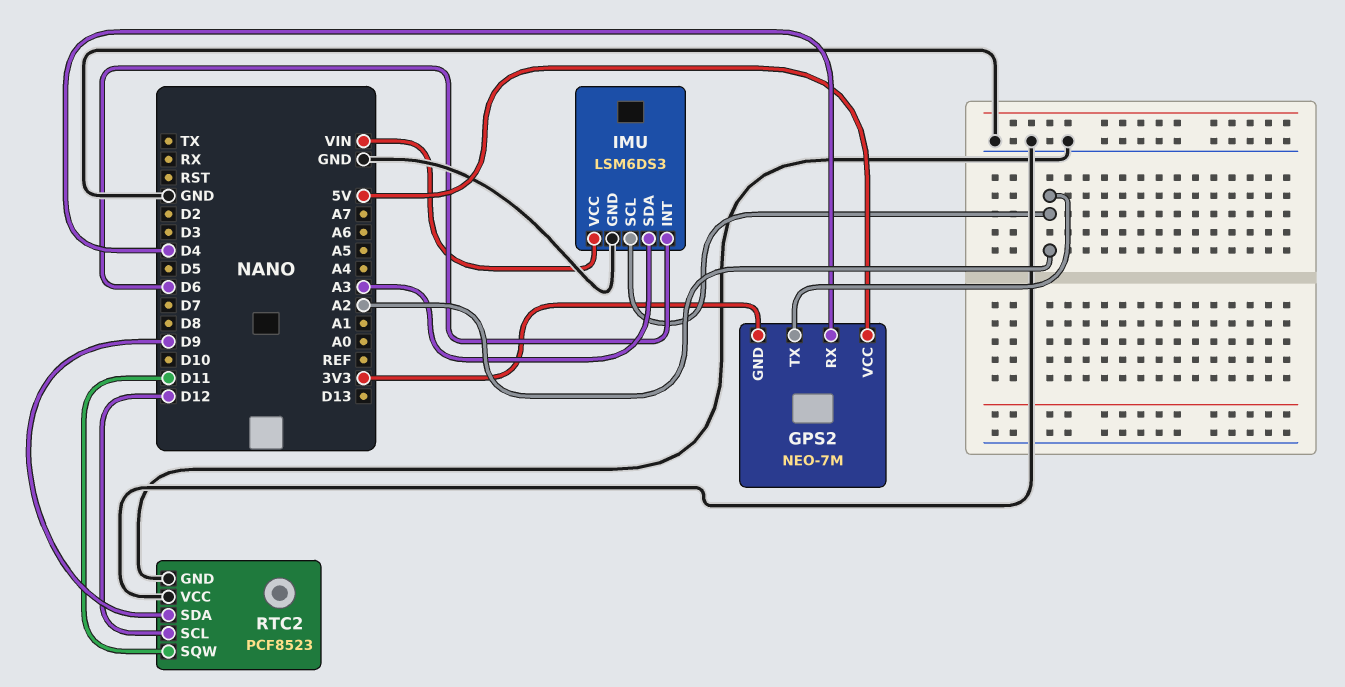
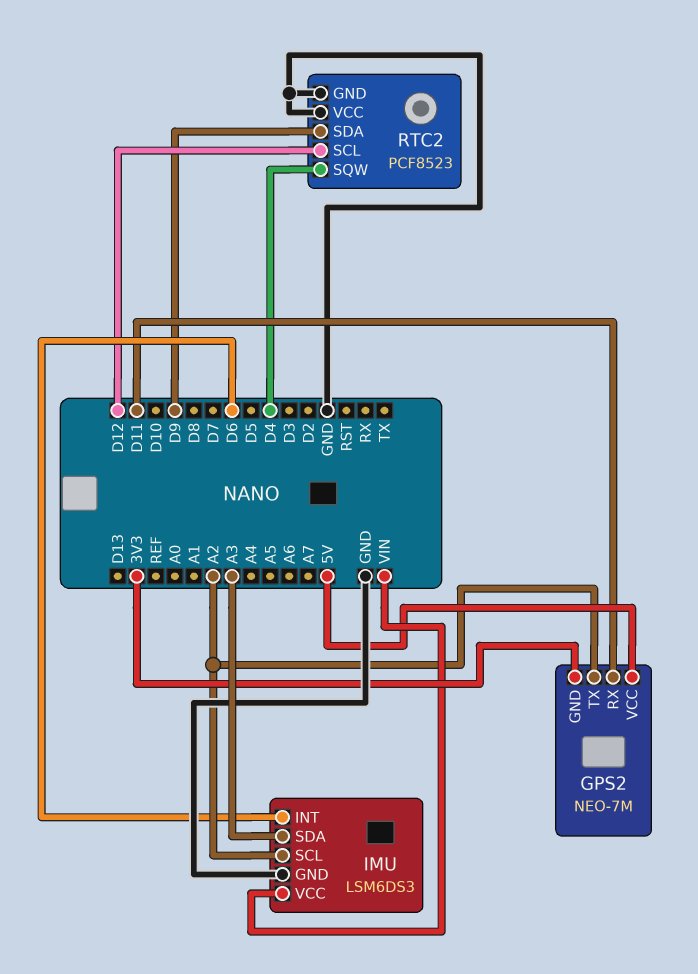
GPS2 pin RX: D4 -> D11
RTC2 pin SQW: D11 -> D4

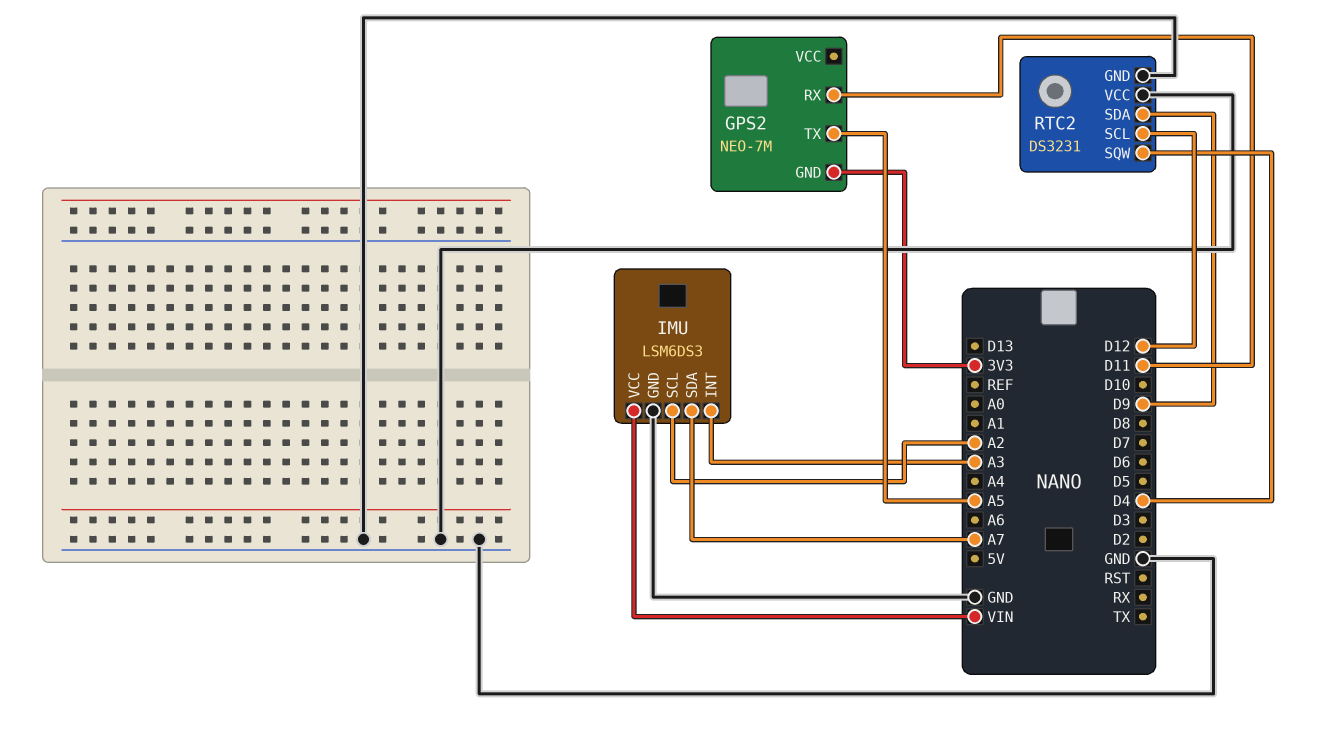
GPS2 pin TX: A2 -> A5
GPS2 pin VCC: 5V -> none
IMU pin INT: D6 -> A3
IMU pin SDA: A3 -> A7
RTC2: PCF8523 -> DS3231

